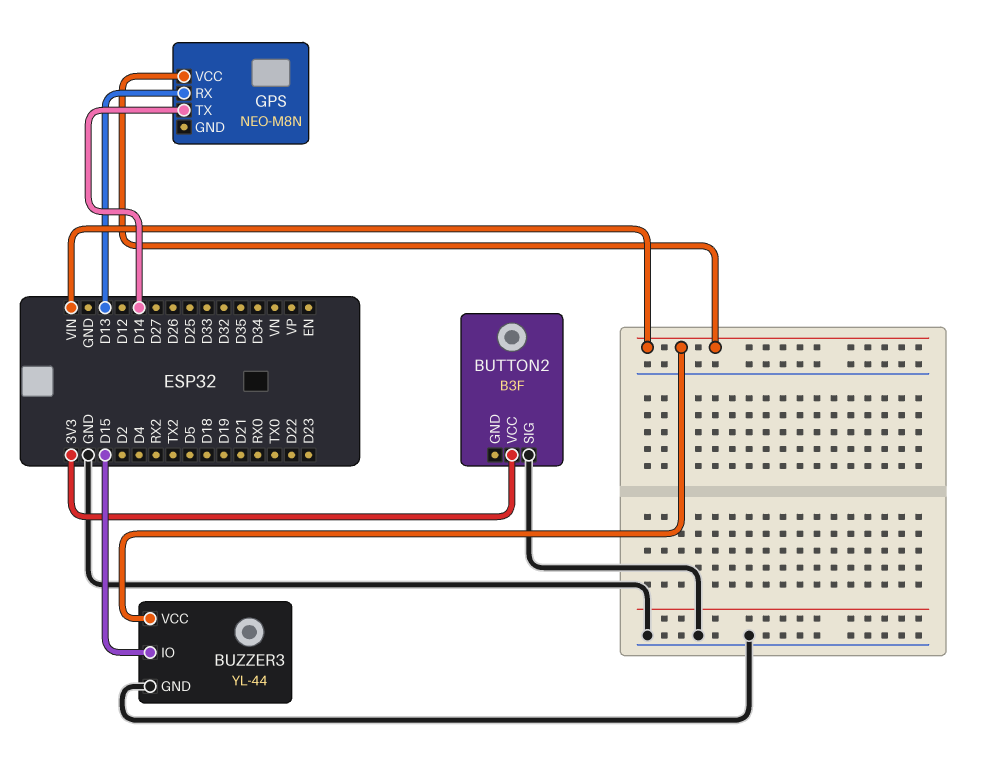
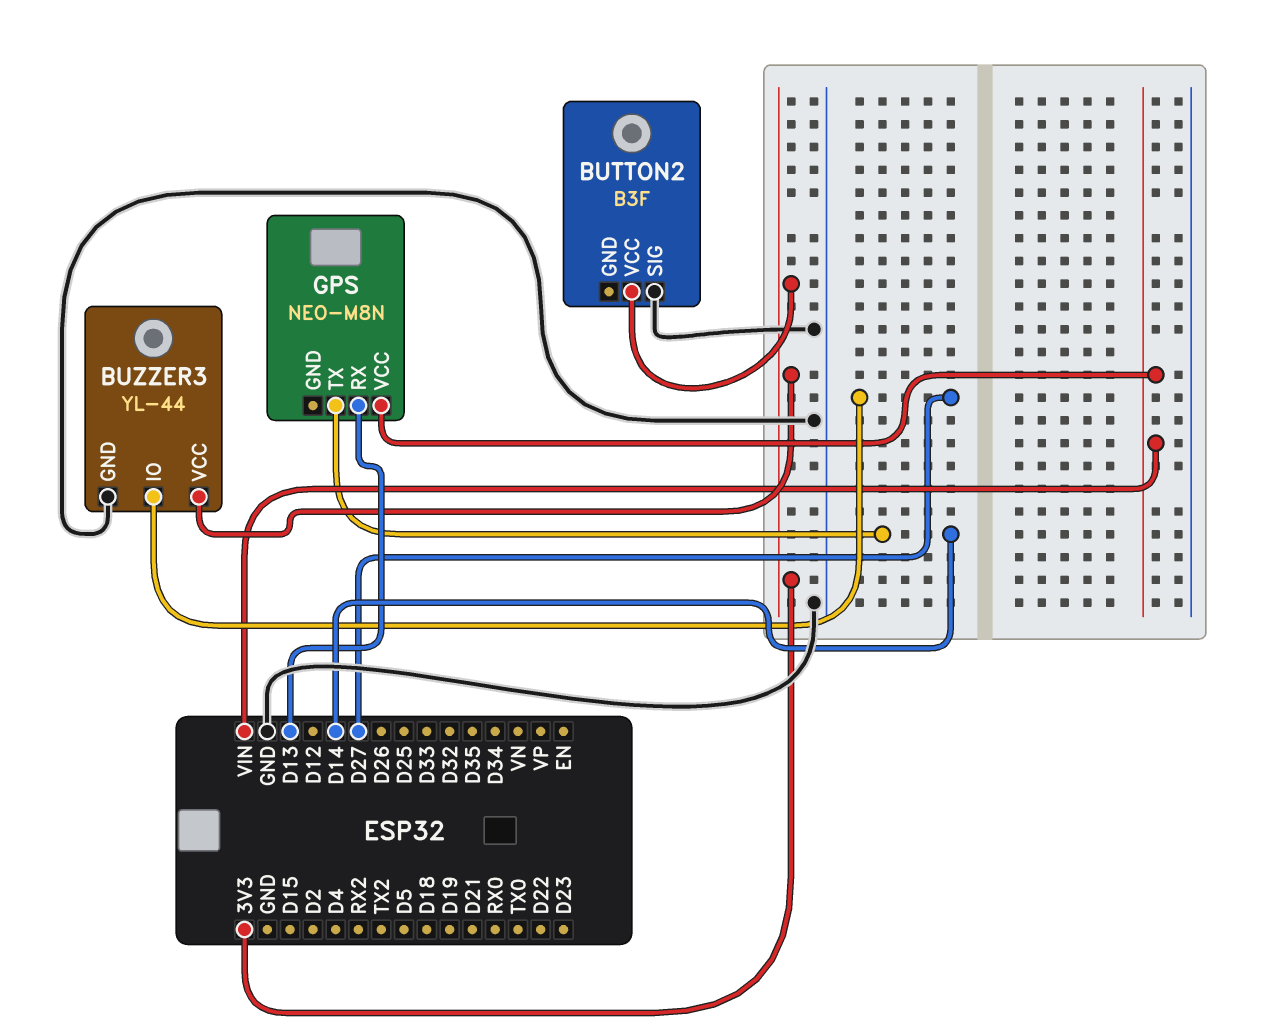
BUZZER3 pin IO: D15 -> D27
BUZZER3 pin VCC: VIN -> 3V3

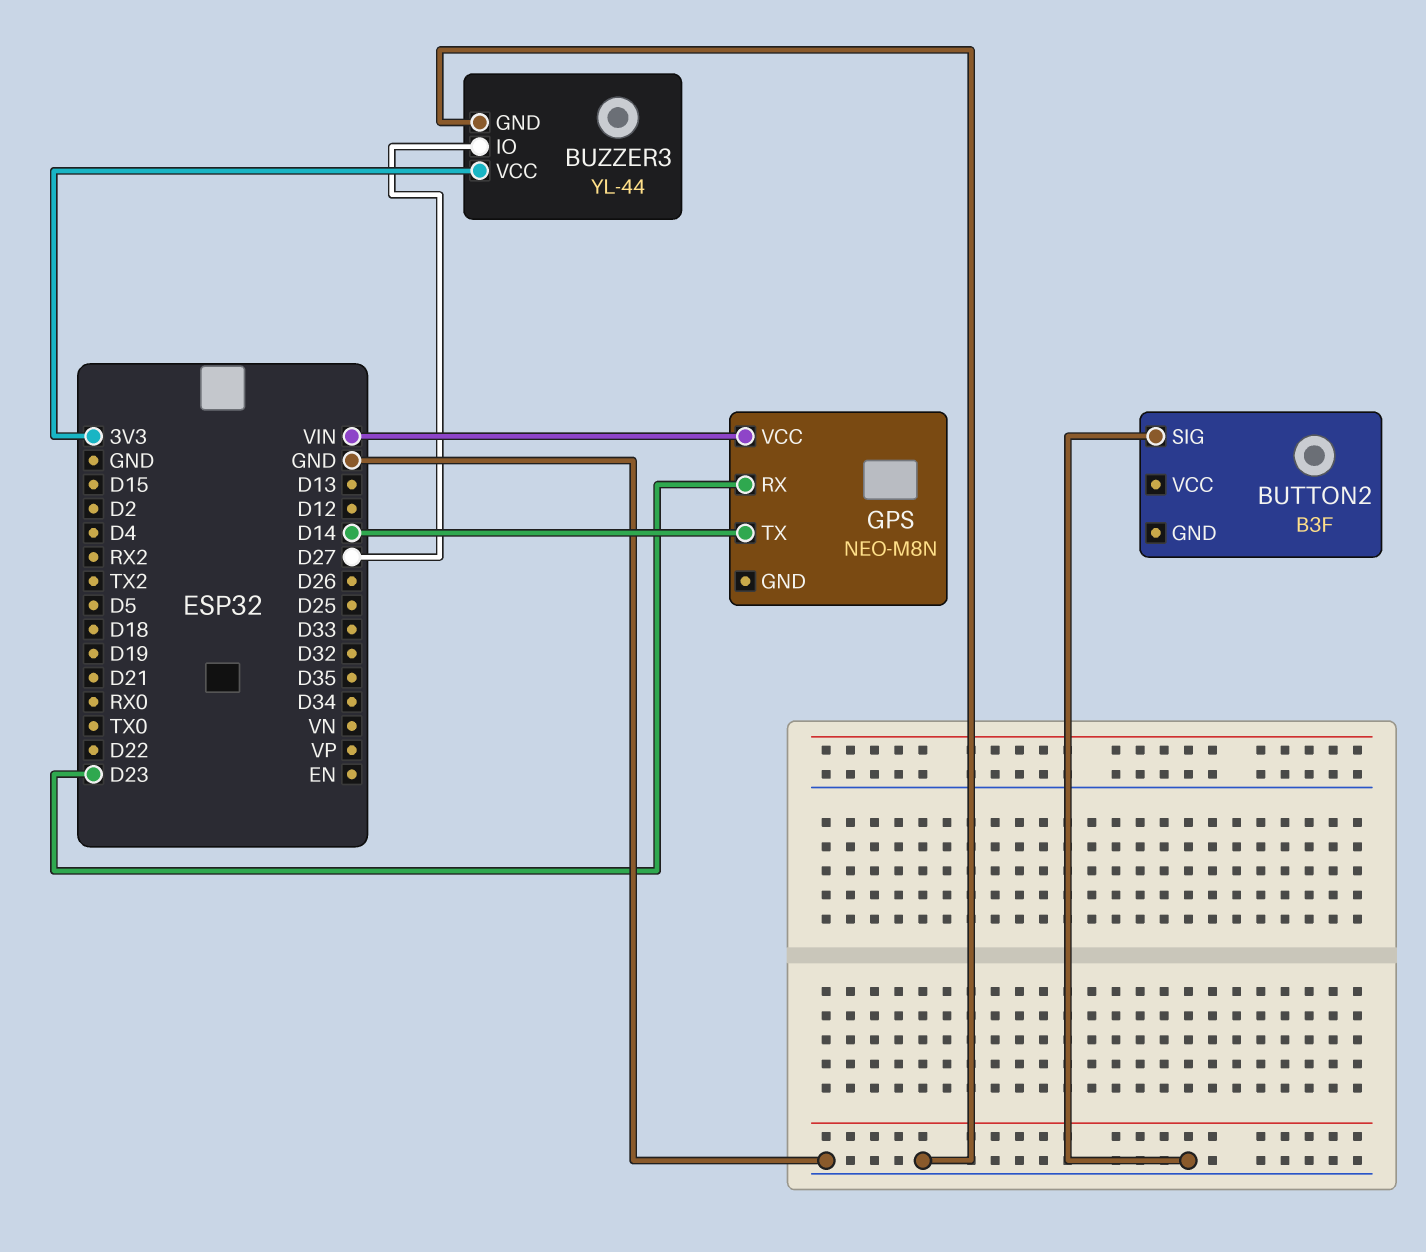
BUTTON2 pin VCC: 3V3 -> none
GPS pin RX: D13 -> D23

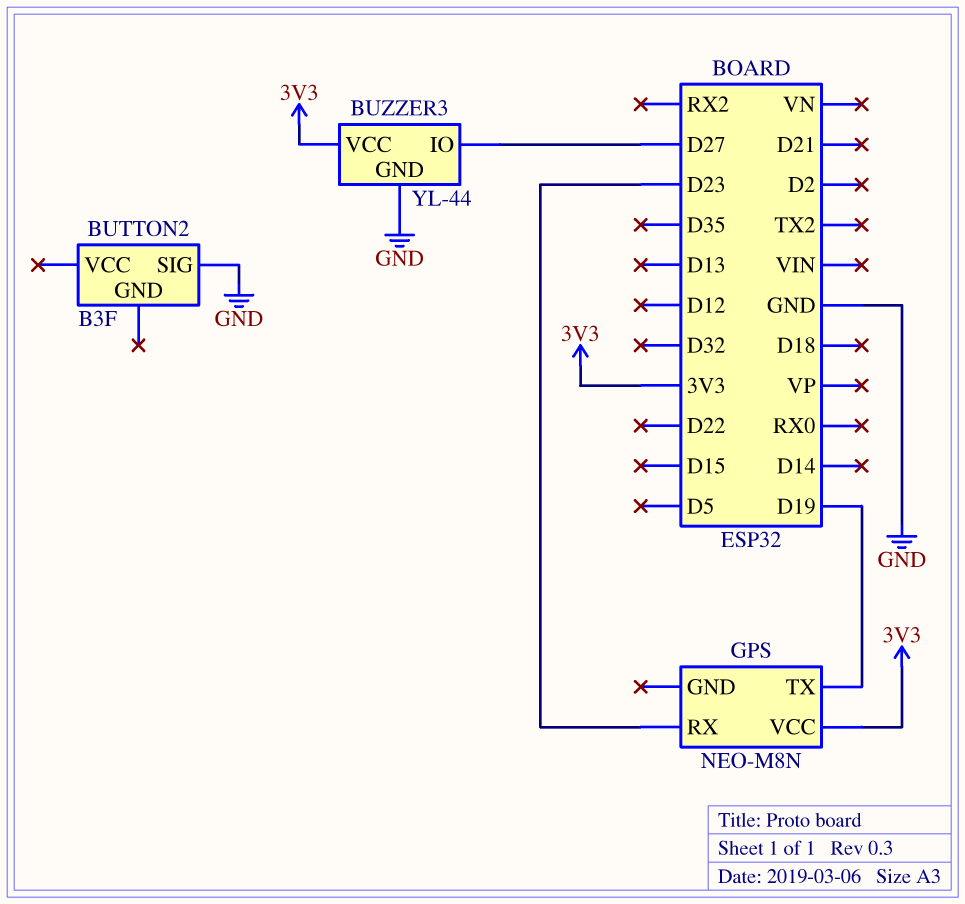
GPS pin TX: D14 -> D19
GPS pin VCC: VIN -> 3V3

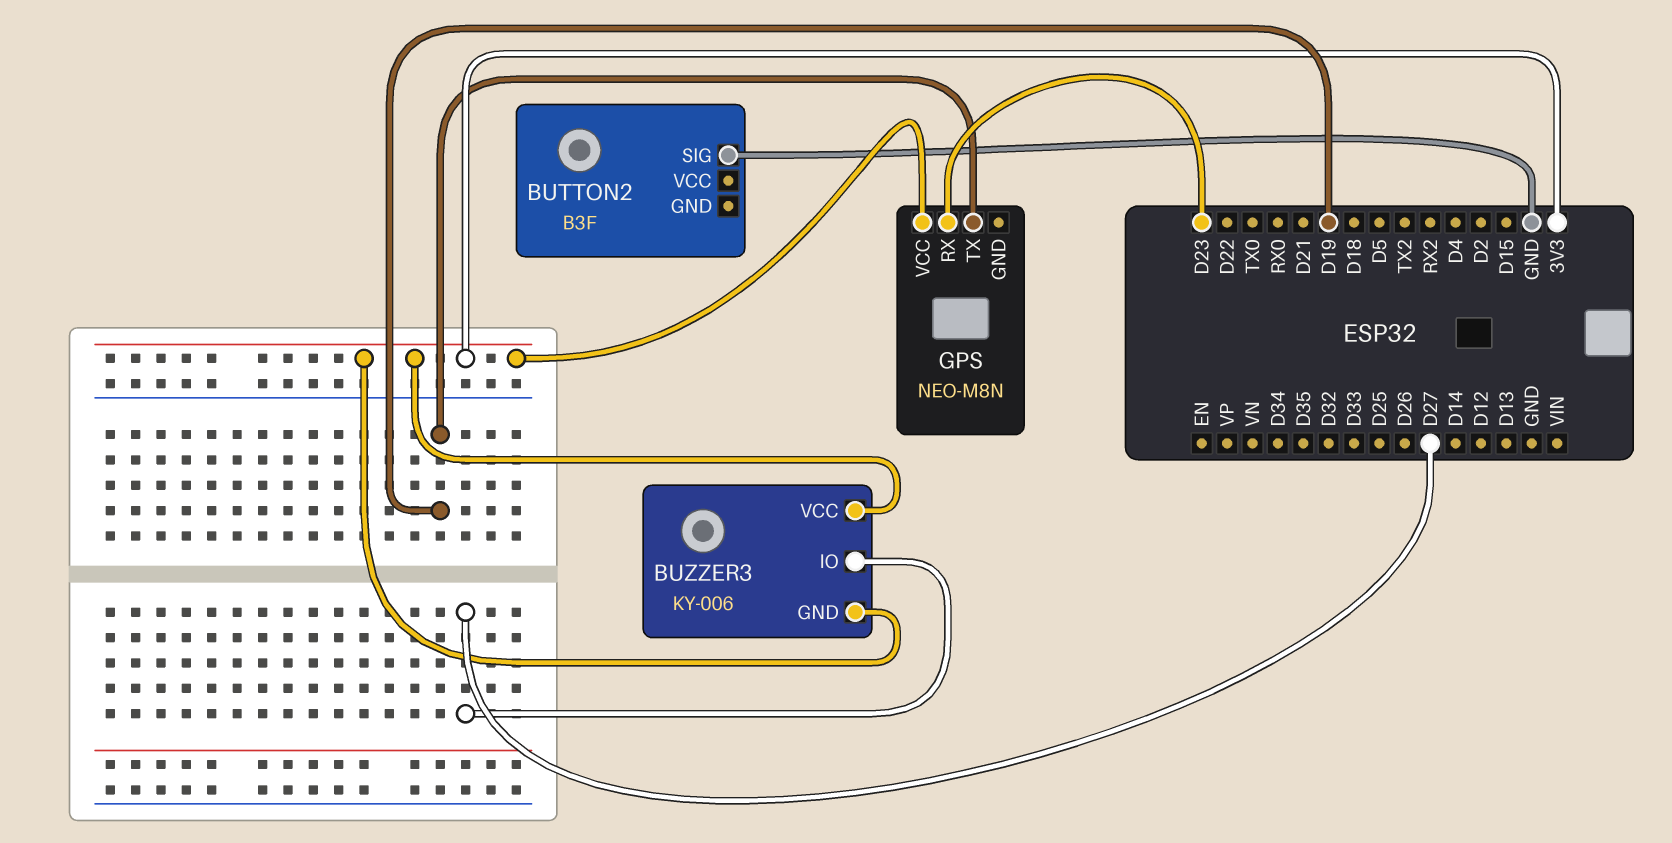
BUZZER3: YL-44 -> KY-006
BUZZER3 pin GND: GND -> 3V3

